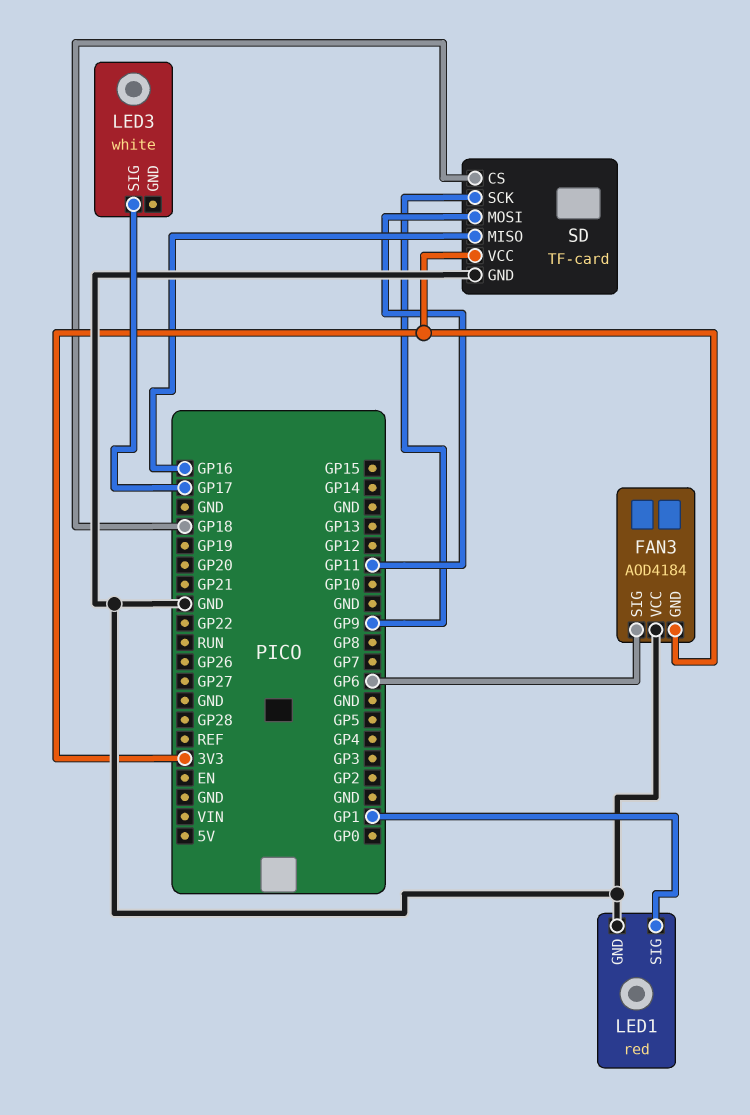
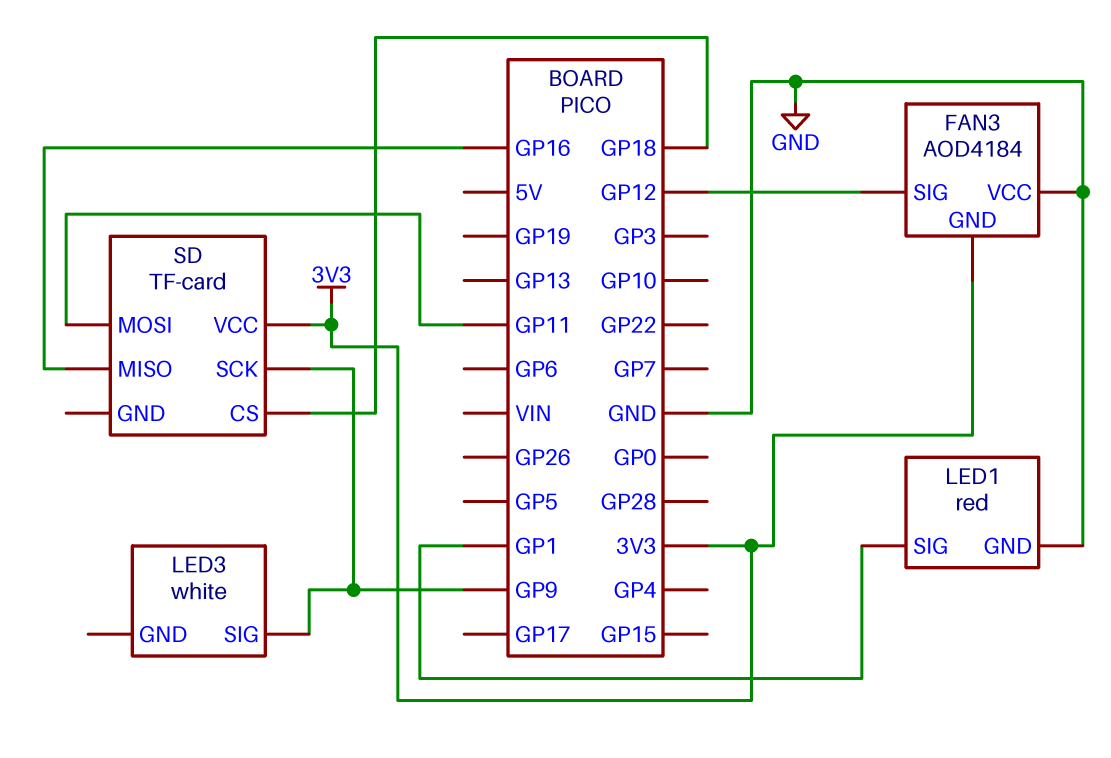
FAN3 pin SIG: GP6 -> GP12
LED3 pin SIG: GP17 -> GP9
SD pin GND: GND -> none

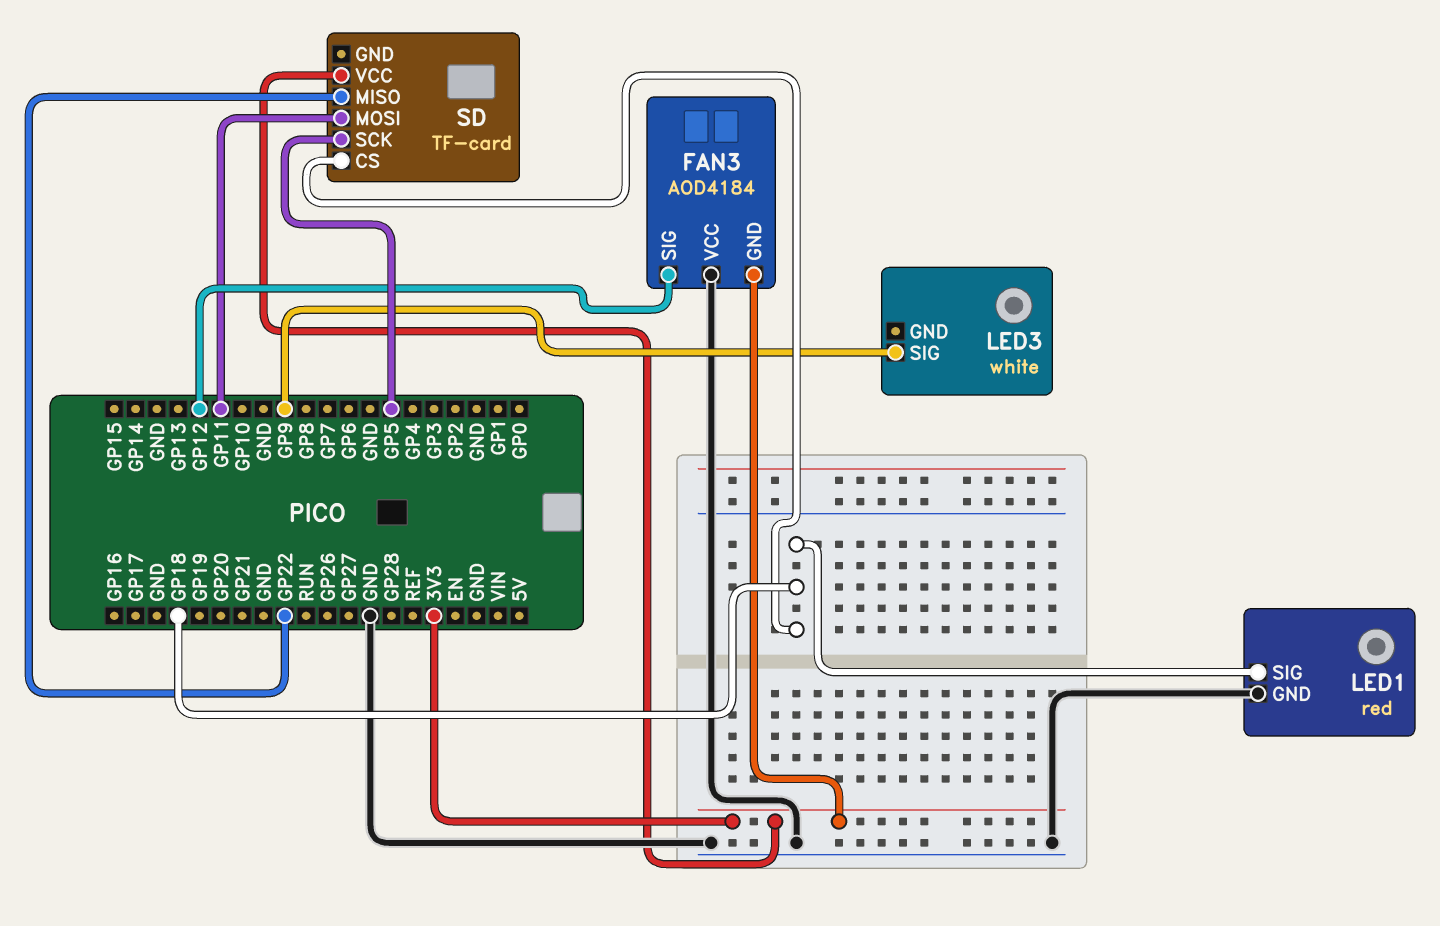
LED1 pin SIG: GP1 -> GP18
SD pin MISO: GP16 -> GP22
SD pin SCK: GP9 -> GP5

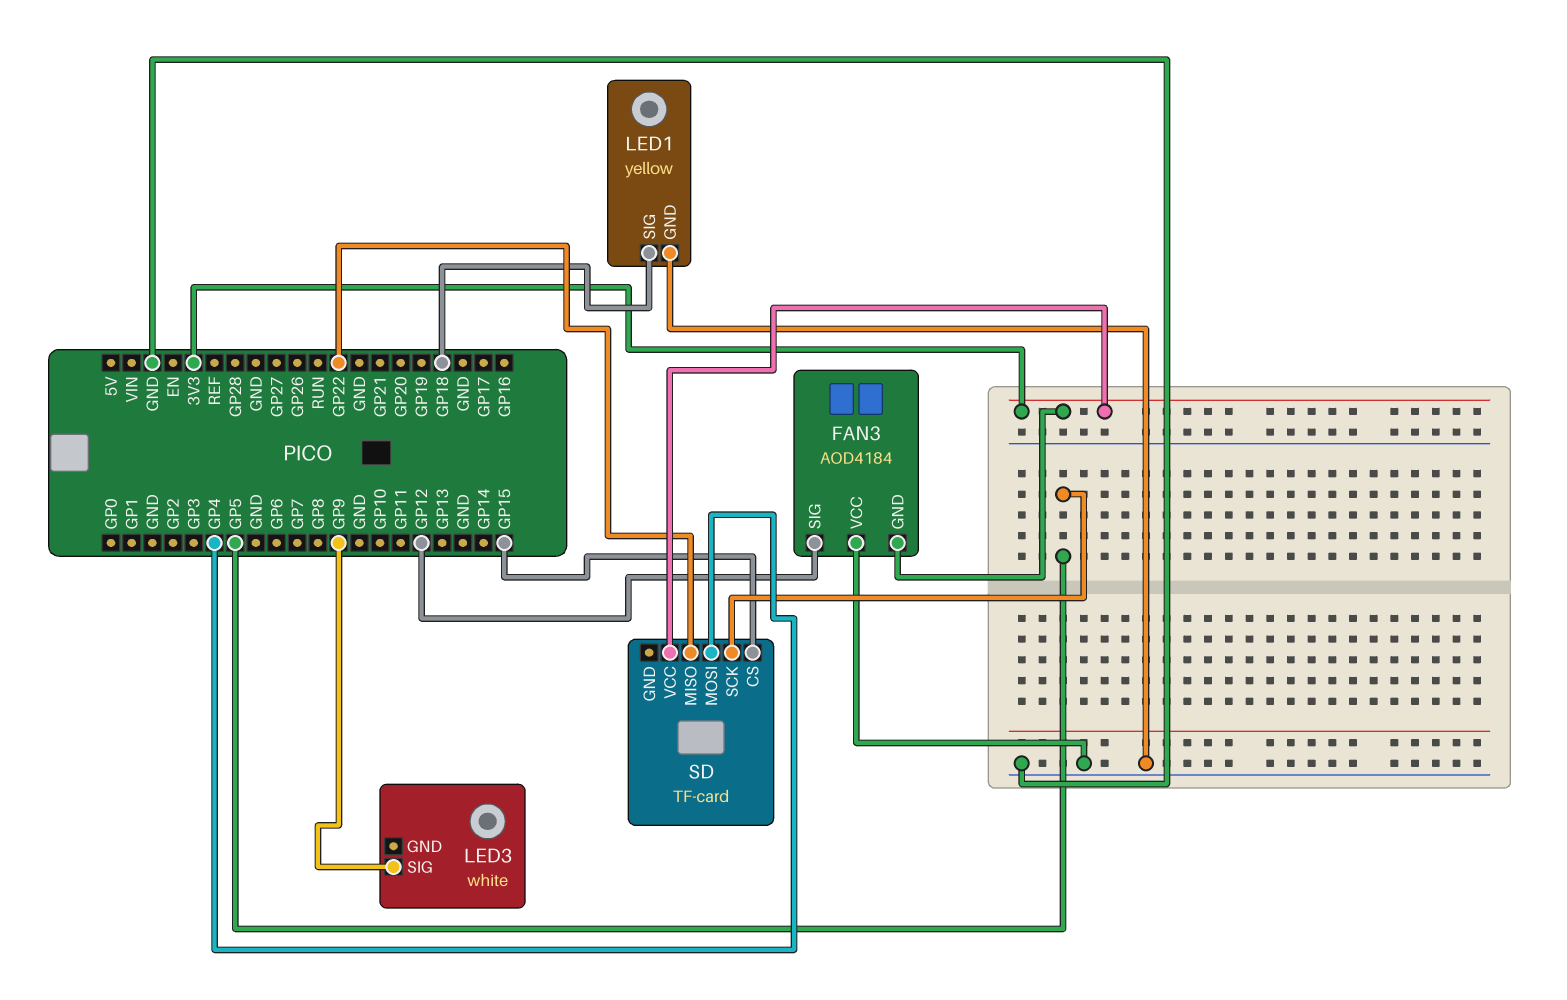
LED1: red -> yellow
SD pin CS: GP18 -> GP15
SD pin MOSI: GP11 -> GP4

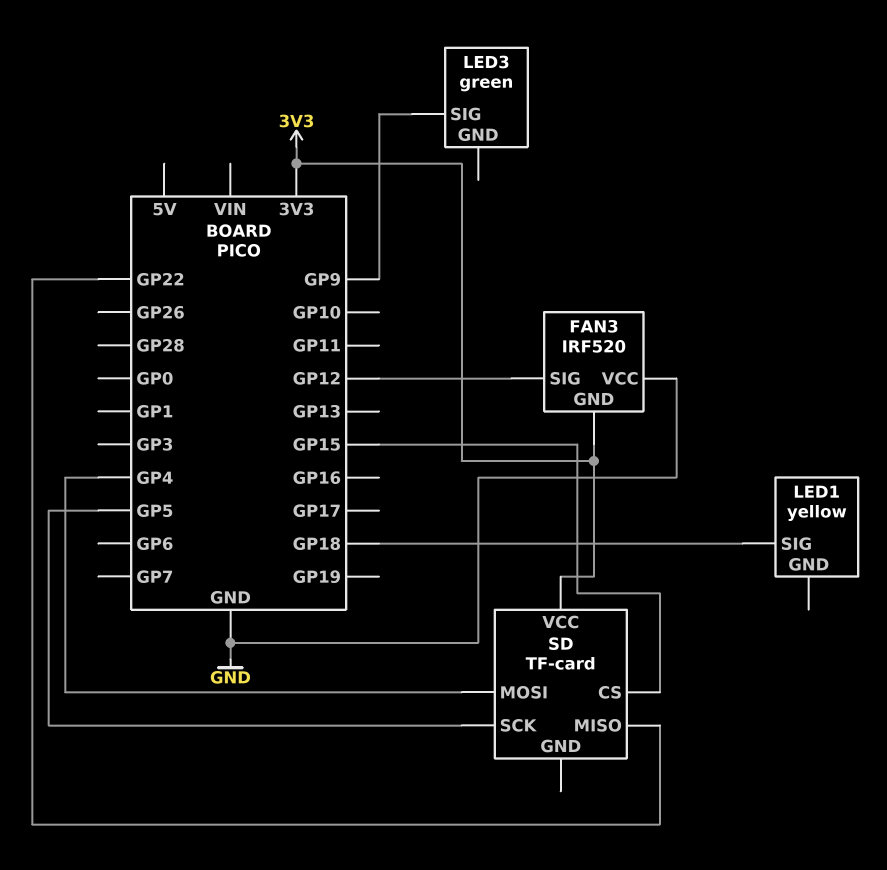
FAN3: AOD4184 -> IRF520
LED1 pin GND: GND -> none
LED3: white -> green

